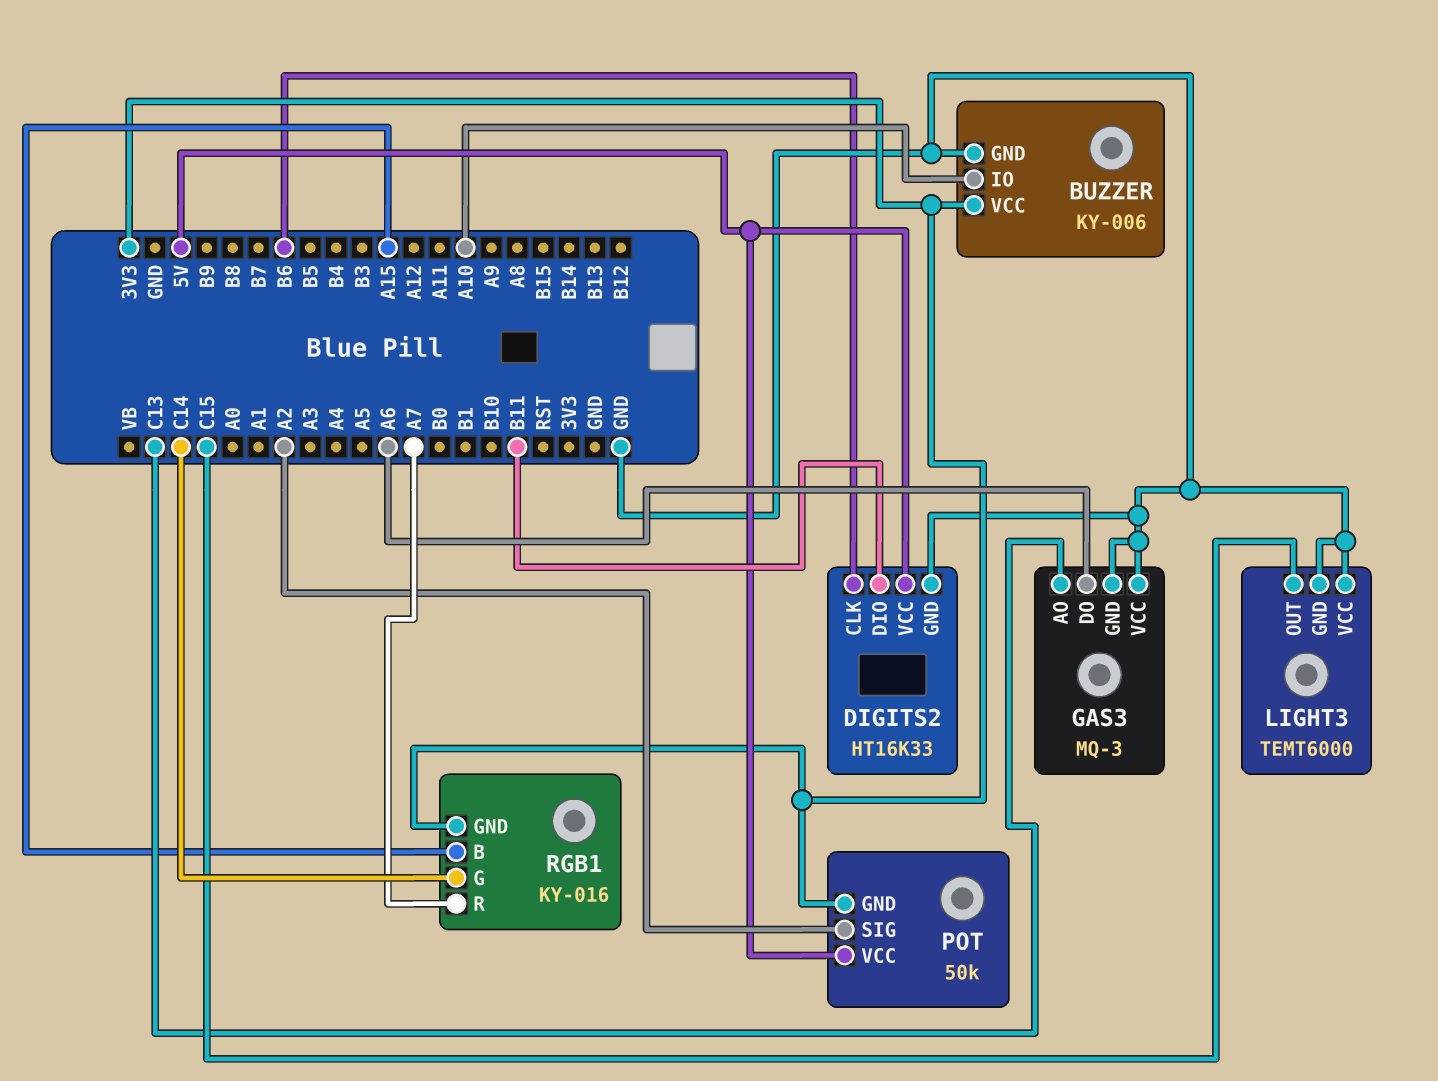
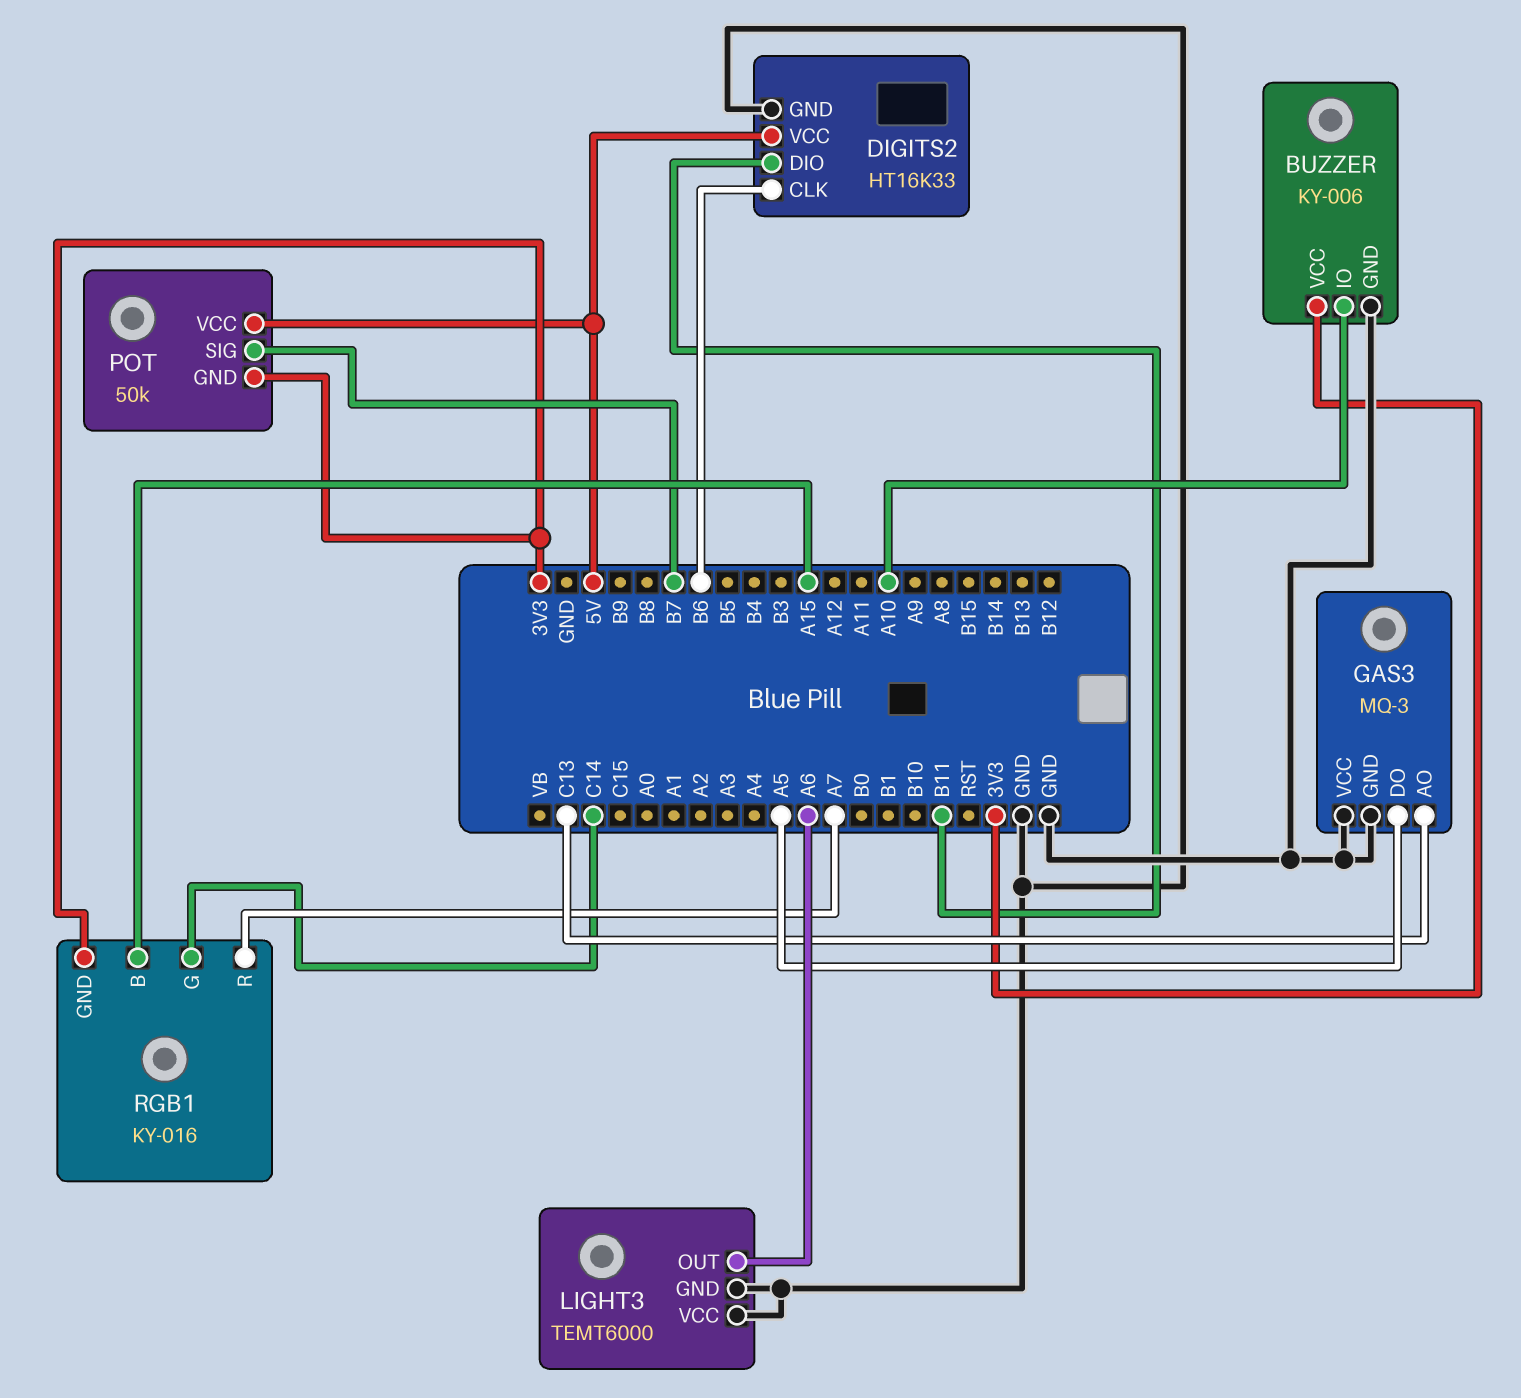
GAS3 pin DO: A6 -> A5
LIGHT3 pin OUT: C15 -> A6
POT pin SIG: A2 -> B7

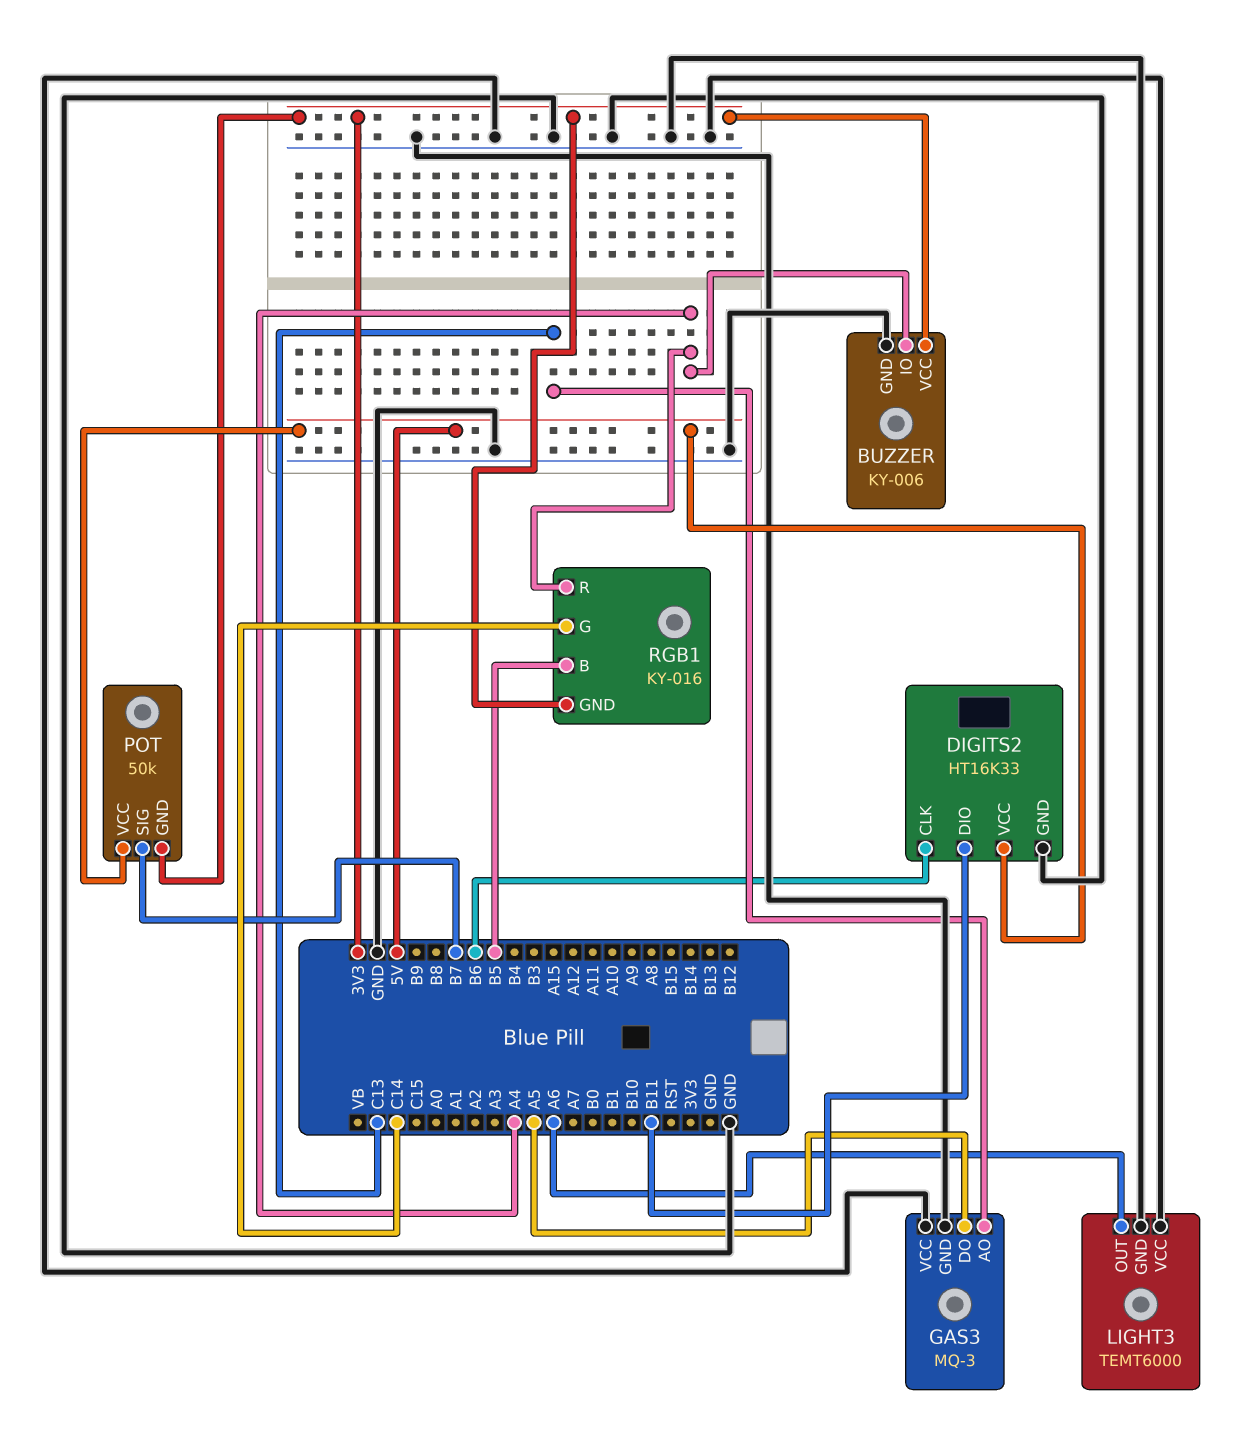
BUZZER pin IO: A10 -> A4
RGB1 pin B: A15 -> B5
RGB1 pin R: A7 -> A4

